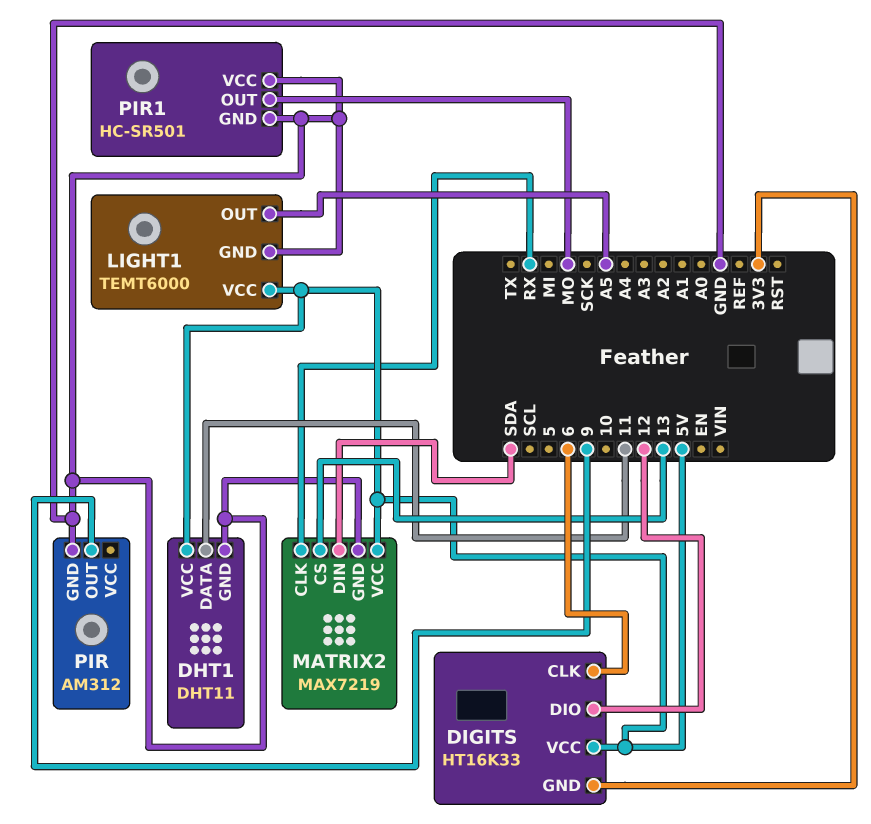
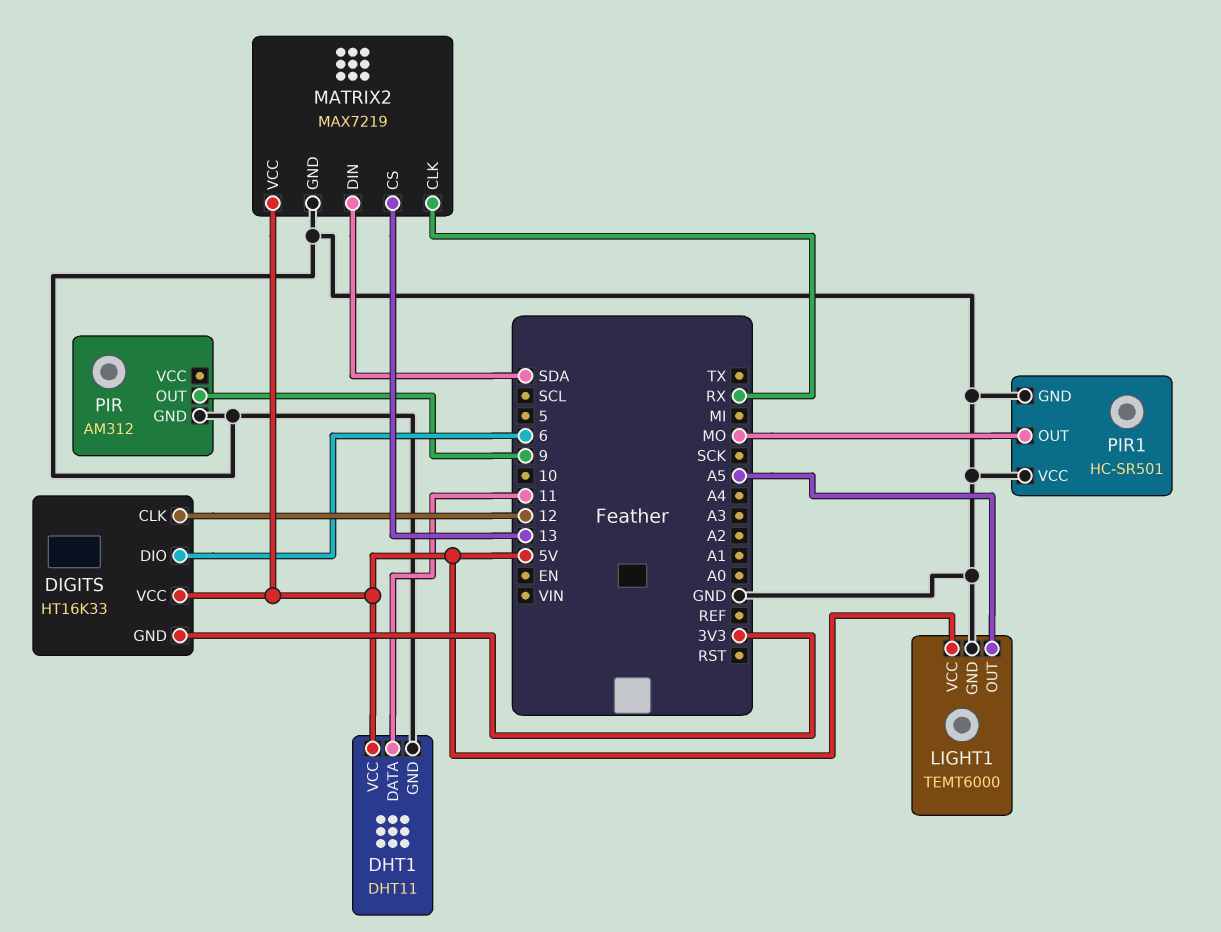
DIGITS pin CLK: 6 -> 12
DIGITS pin DIO: 12 -> 6

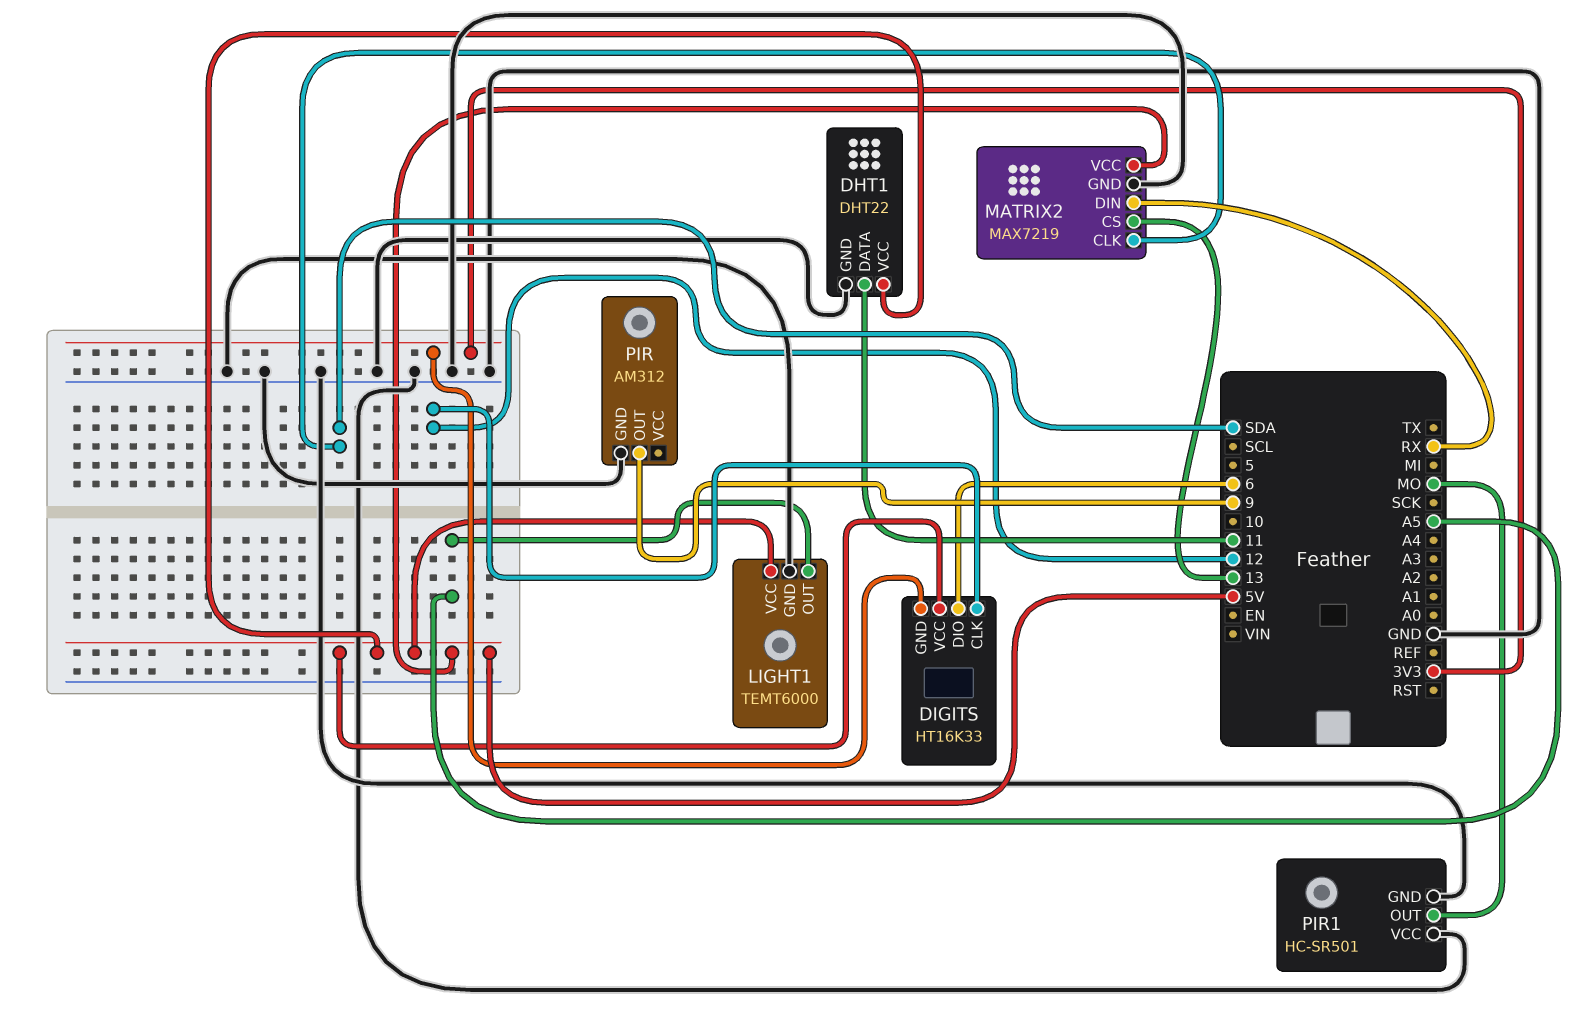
DHT1: DHT11 -> DHT22
MATRIX2 pin CLK: RX -> SDA
MATRIX2 pin DIN: SDA -> RX

